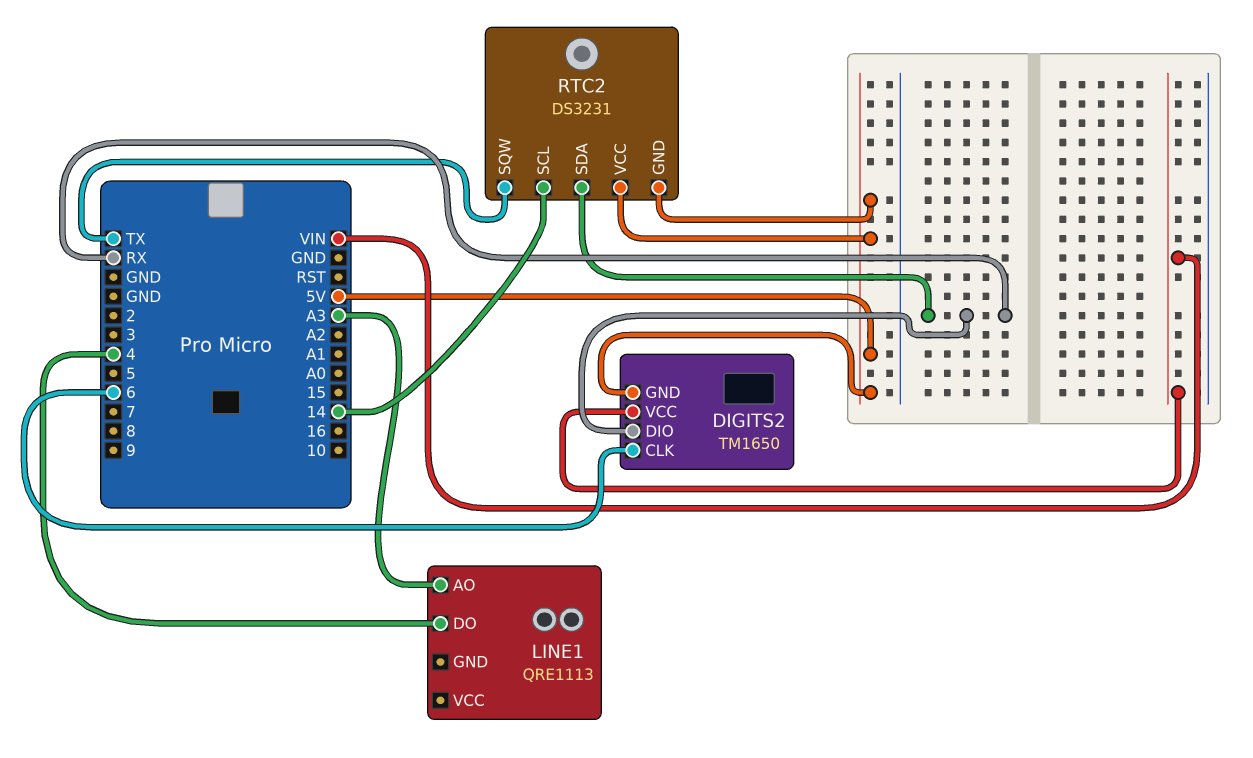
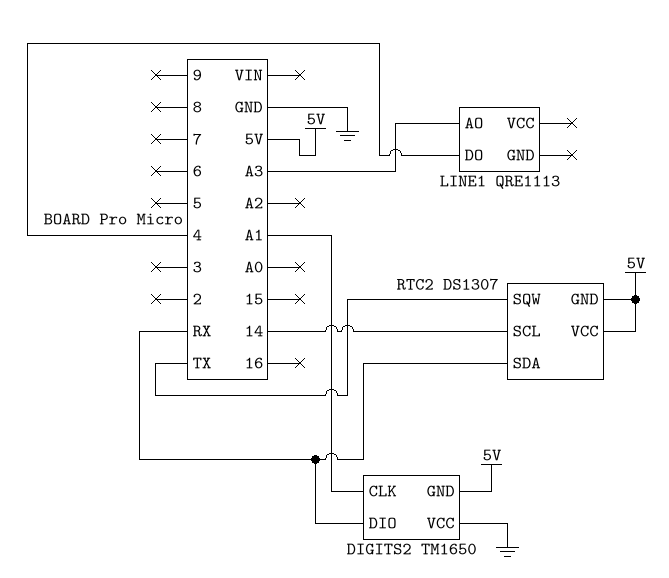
DIGITS2 pin CLK: 6 -> A1
DIGITS2 pin VCC: VIN -> GND
RTC2: DS3231 -> DS1307

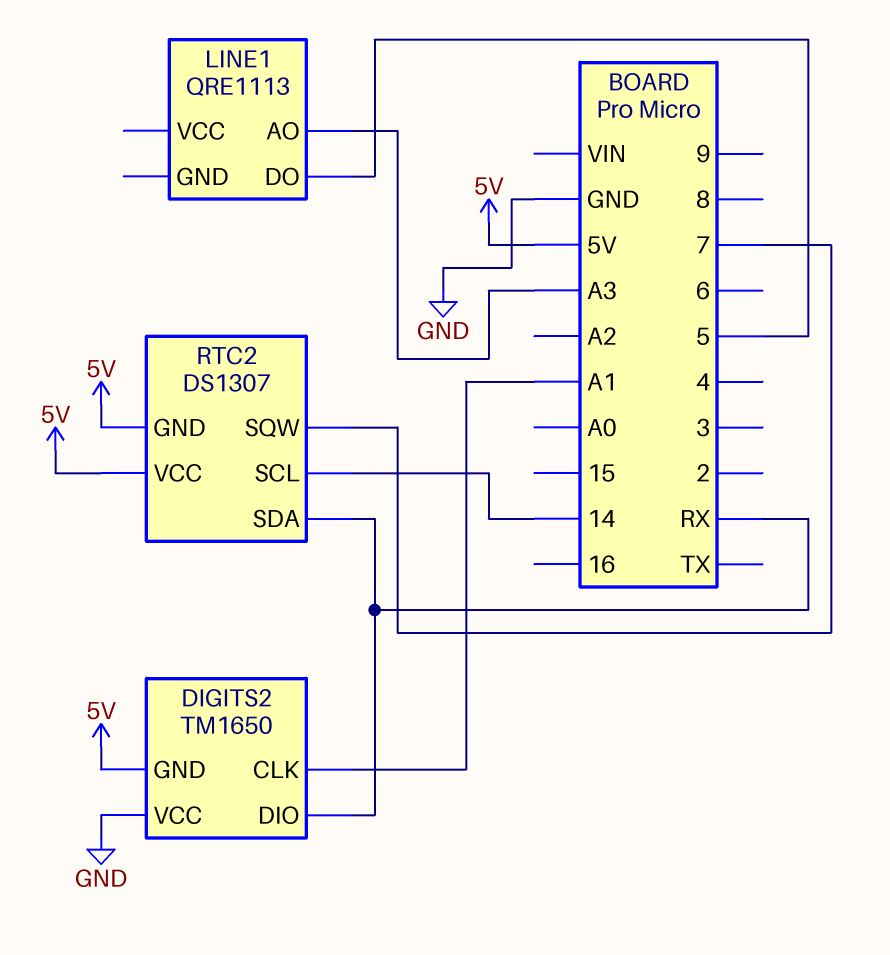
LINE1 pin DO: 4 -> 5
RTC2 pin SQW: TX -> 7

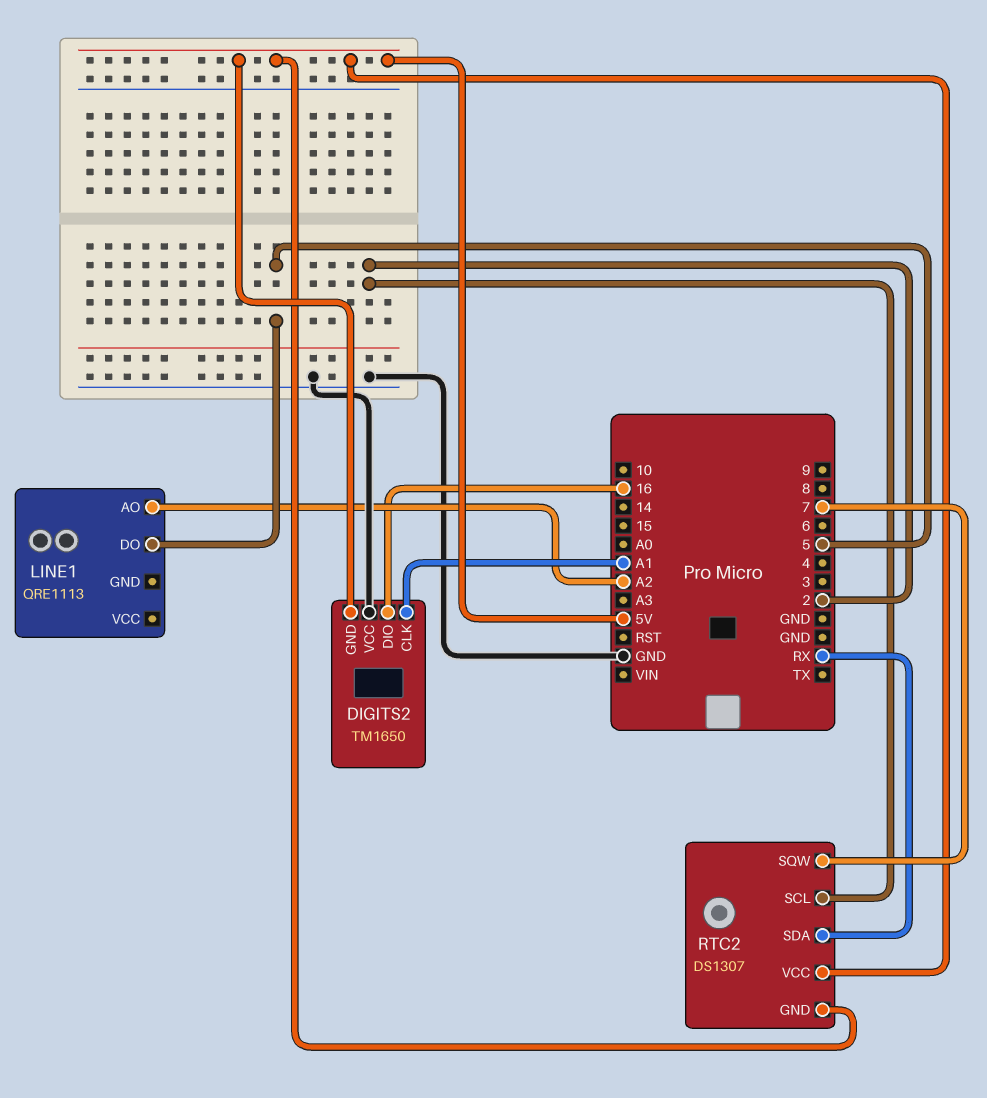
DIGITS2 pin DIO: RX -> 16
LINE1 pin AO: A3 -> A2
RTC2 pin SCL: 14 -> 2

